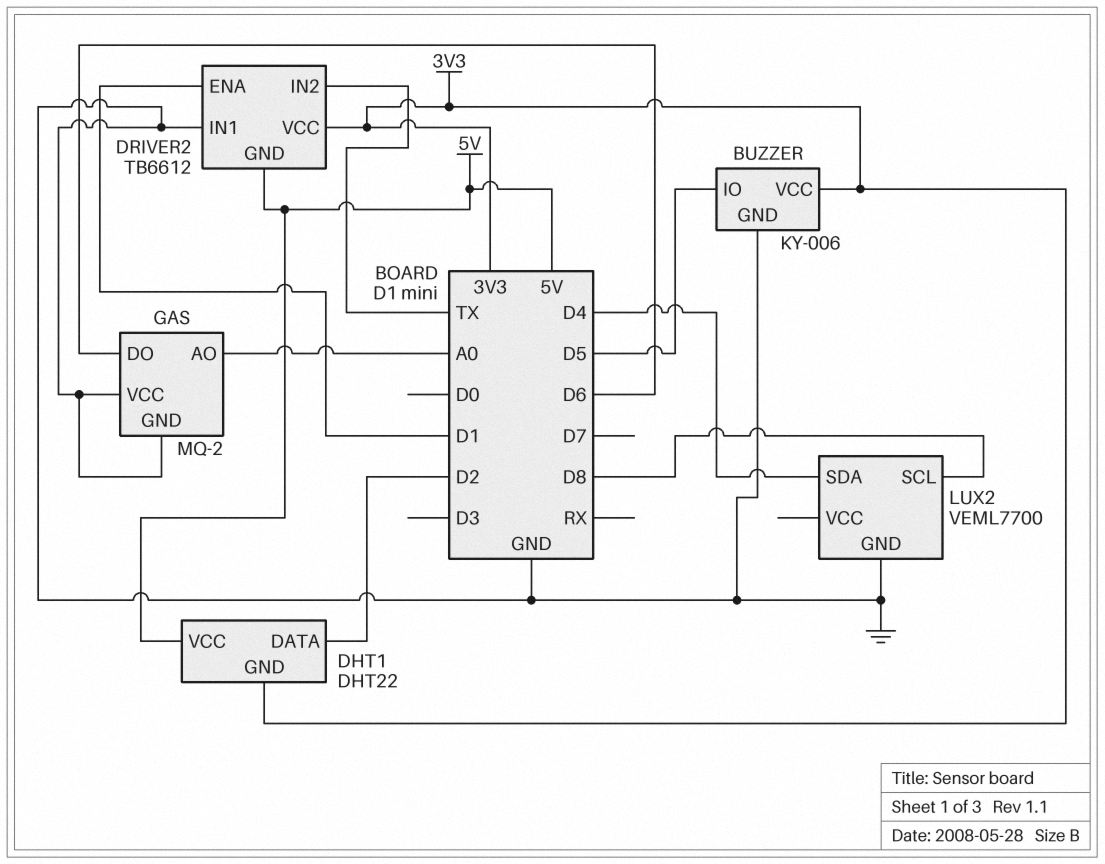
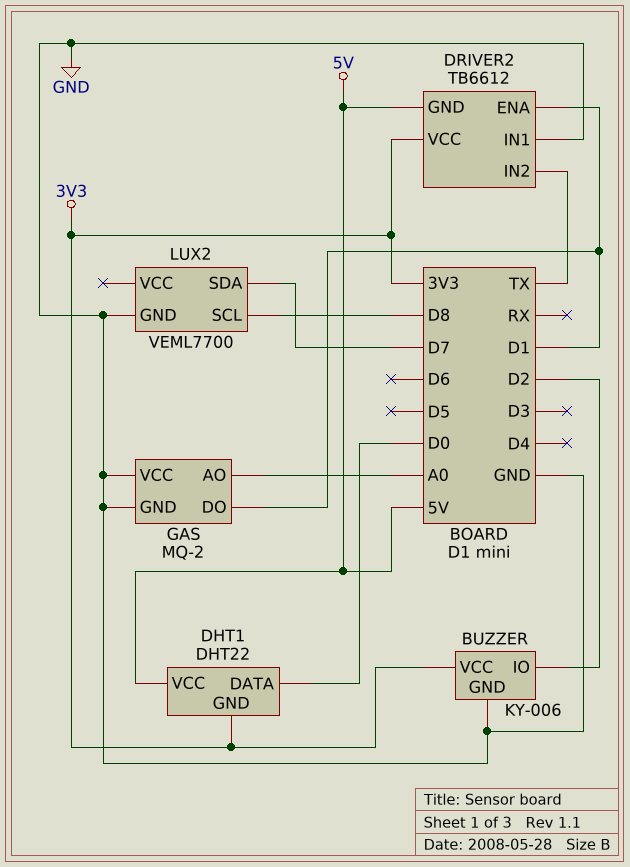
BUZZER pin IO: D5 -> D2
DHT1 pin DATA: D2 -> D0
GAS pin DO: D6 -> D1
LUX2 pin SDA: D4 -> D7

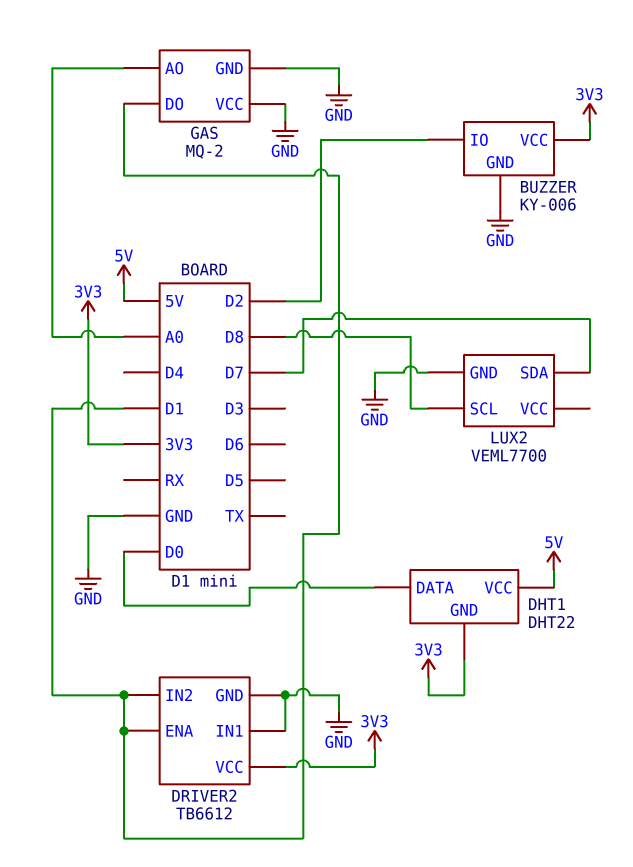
DRIVER2 pin GND: 5V -> GND
DRIVER2 pin IN2: TX -> D1

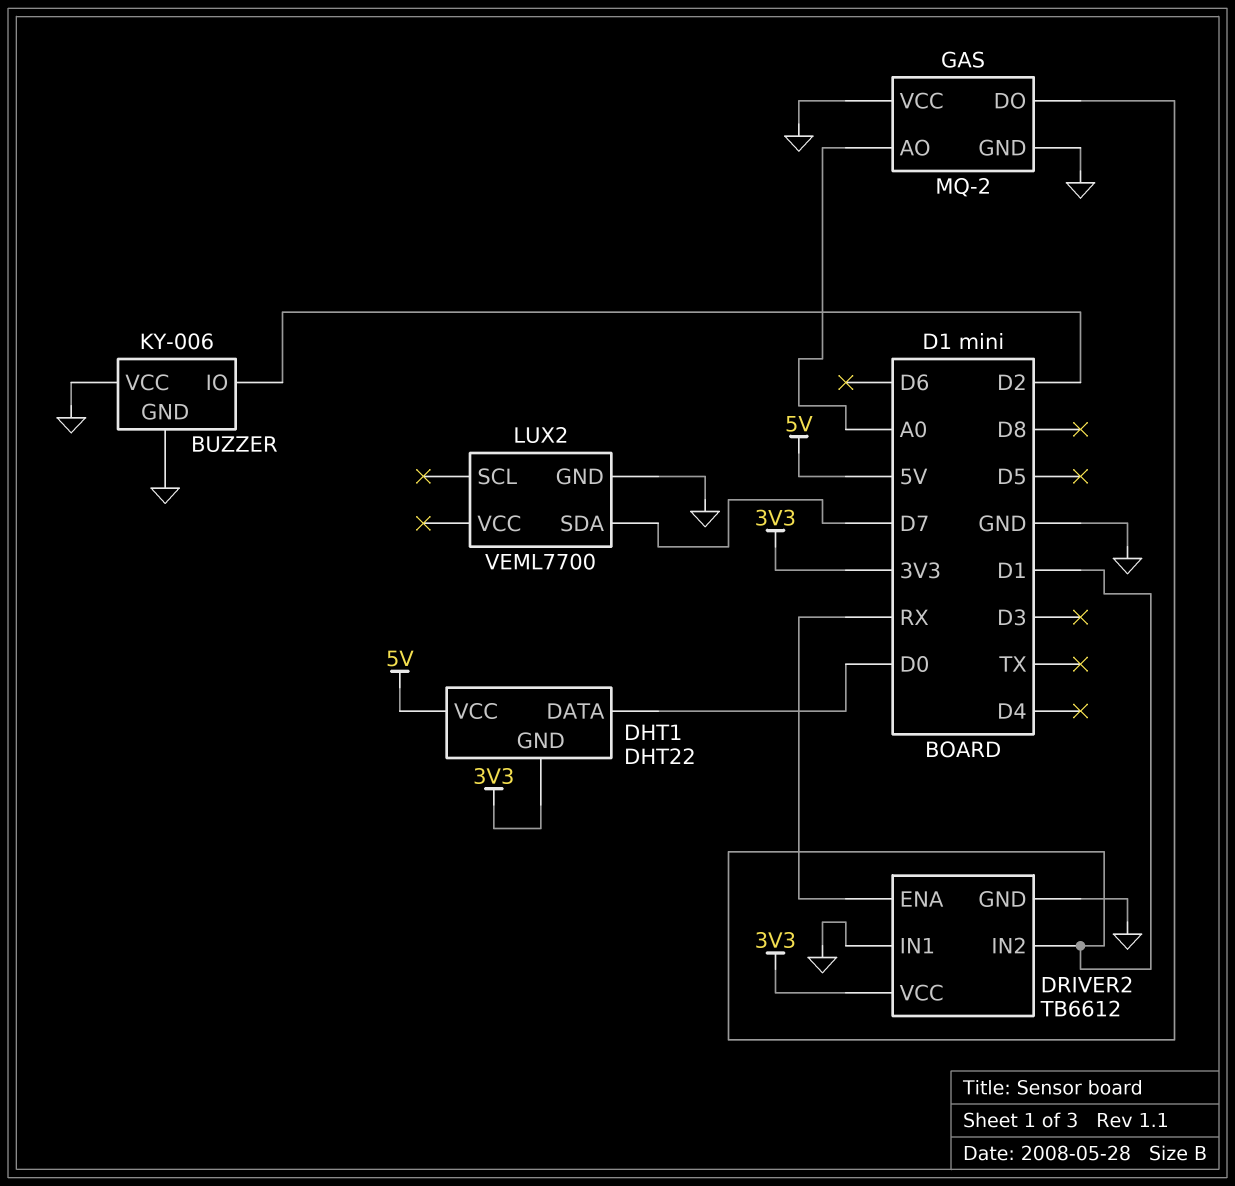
BUZZER pin VCC: 3V3 -> GND
DRIVER2 pin ENA: D1 -> RX
LUX2 pin SCL: D8 -> none

